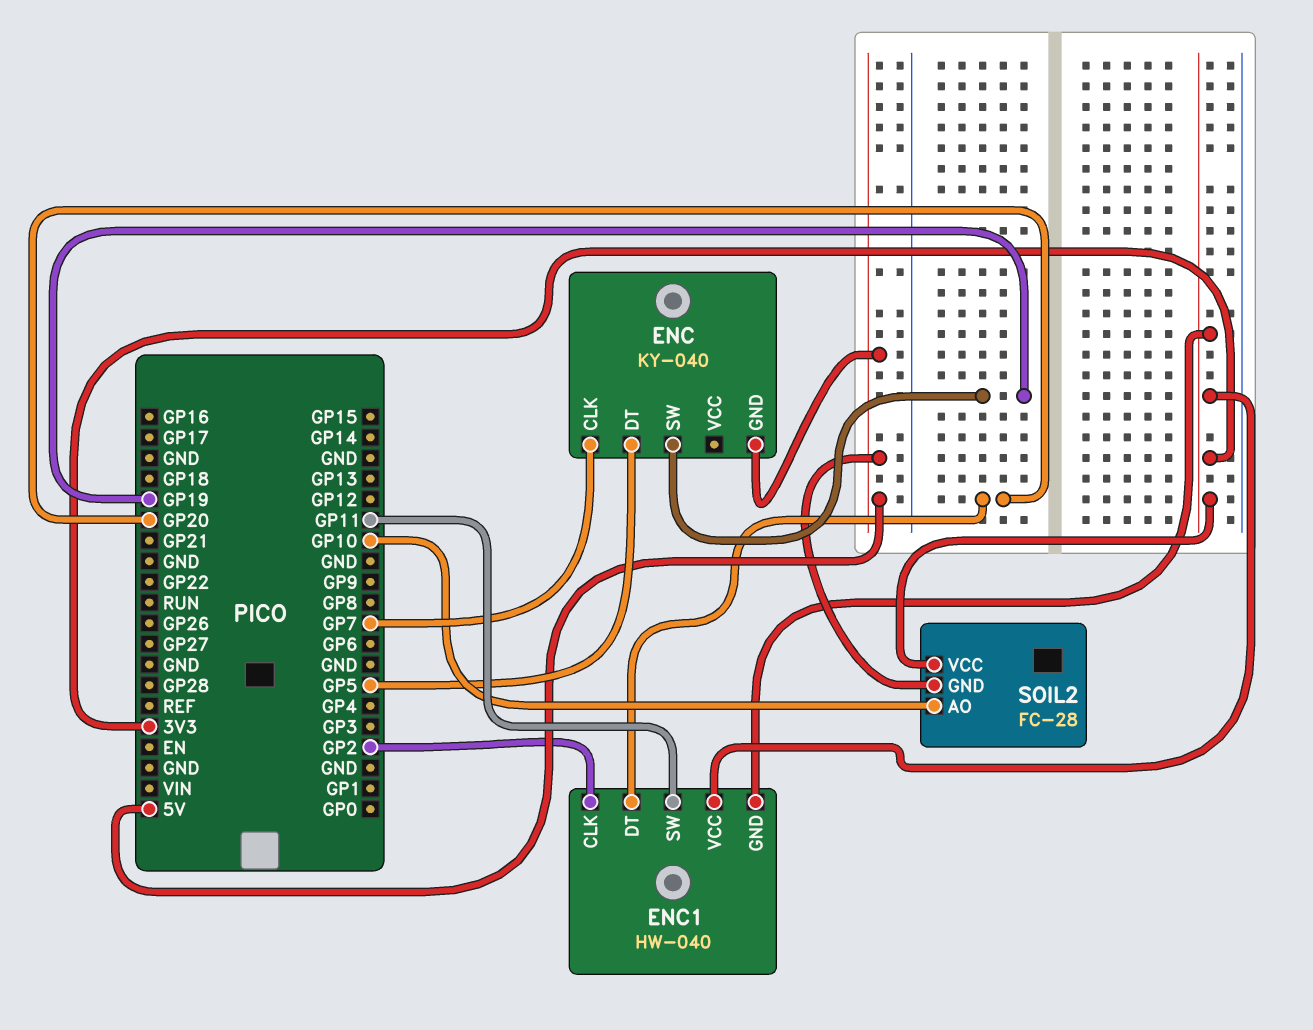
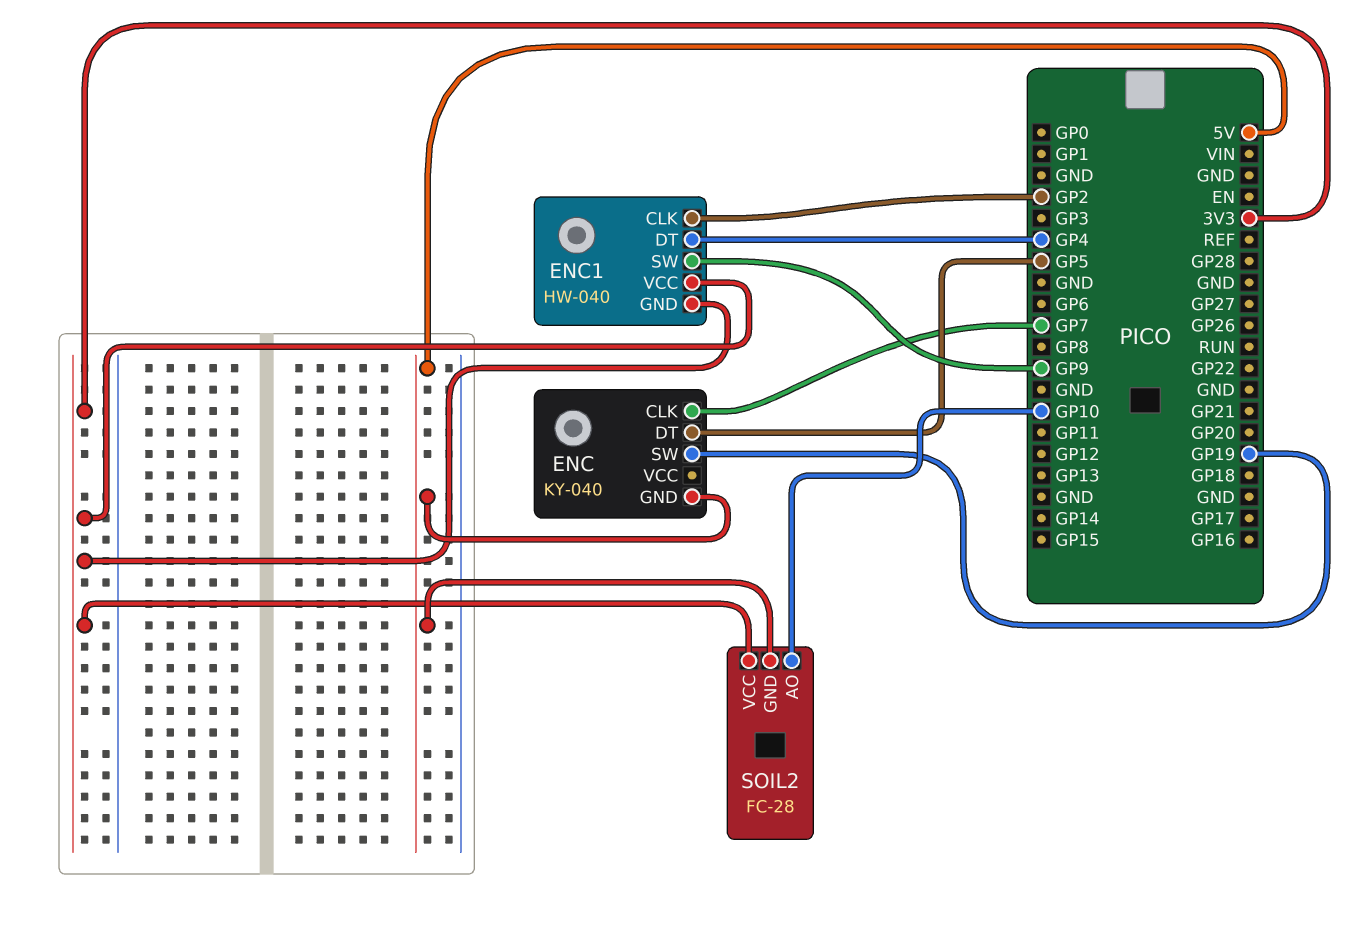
ENC1 pin DT: GP20 -> GP4
ENC1 pin SW: GP11 -> GP9

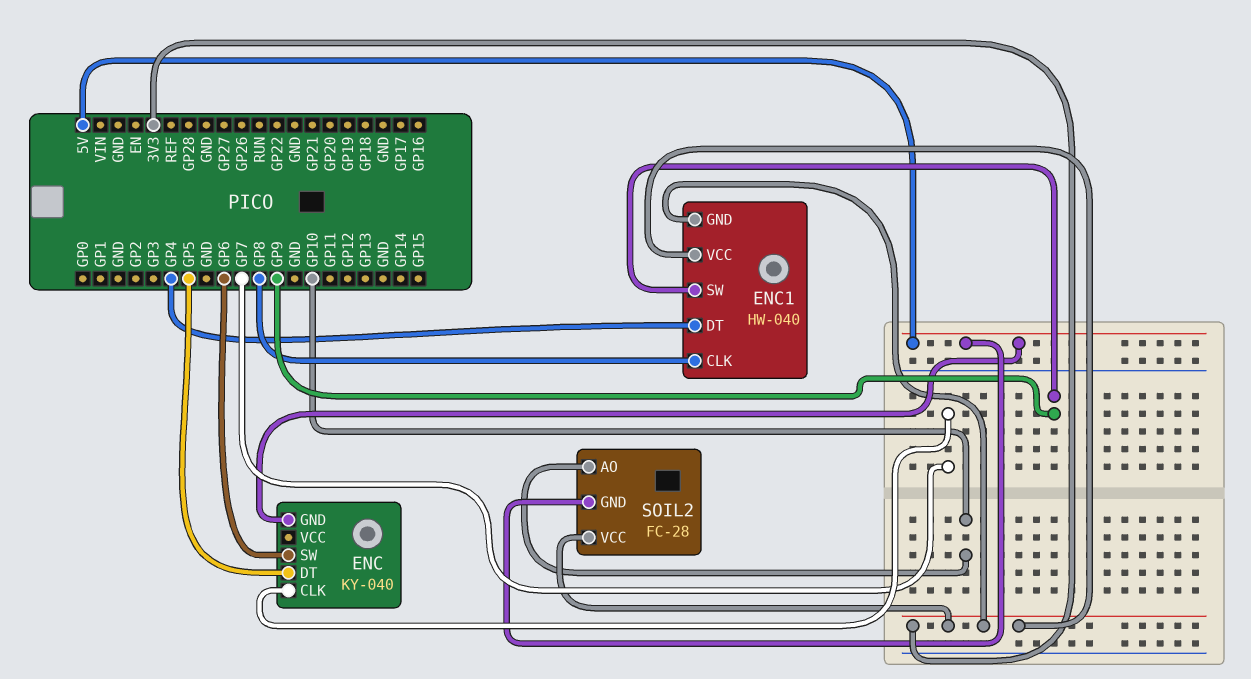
ENC pin SW: GP19 -> GP6
ENC1 pin CLK: GP2 -> GP8

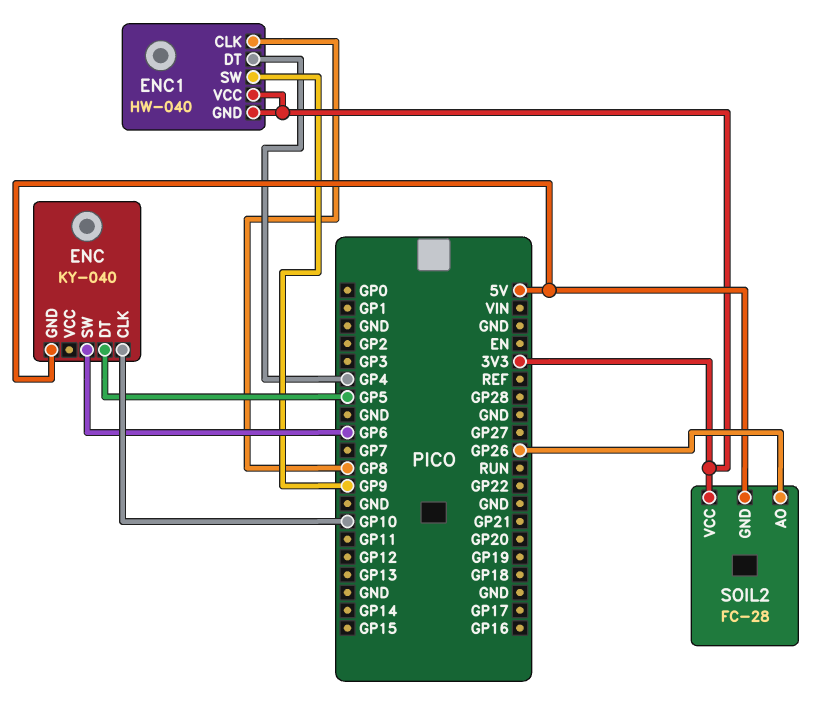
ENC pin CLK: GP7 -> GP10
SOIL2 pin AO: GP10 -> GP26

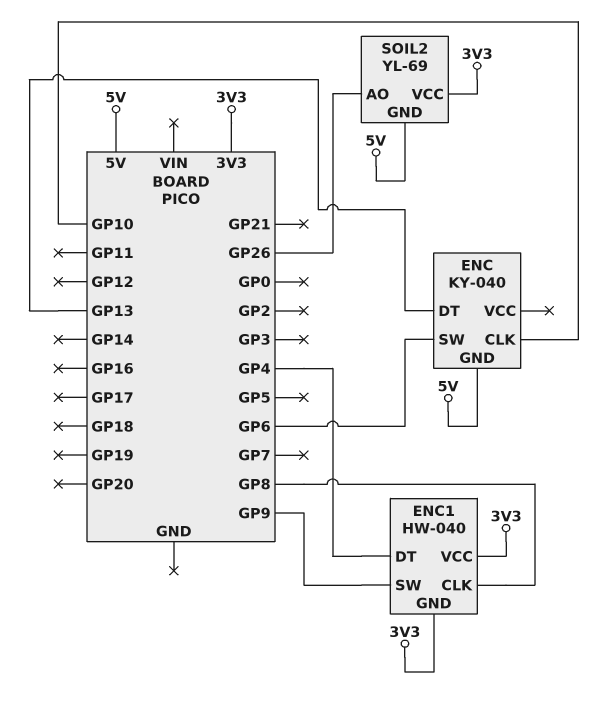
ENC pin DT: GP5 -> GP13
SOIL2: FC-28 -> YL-69

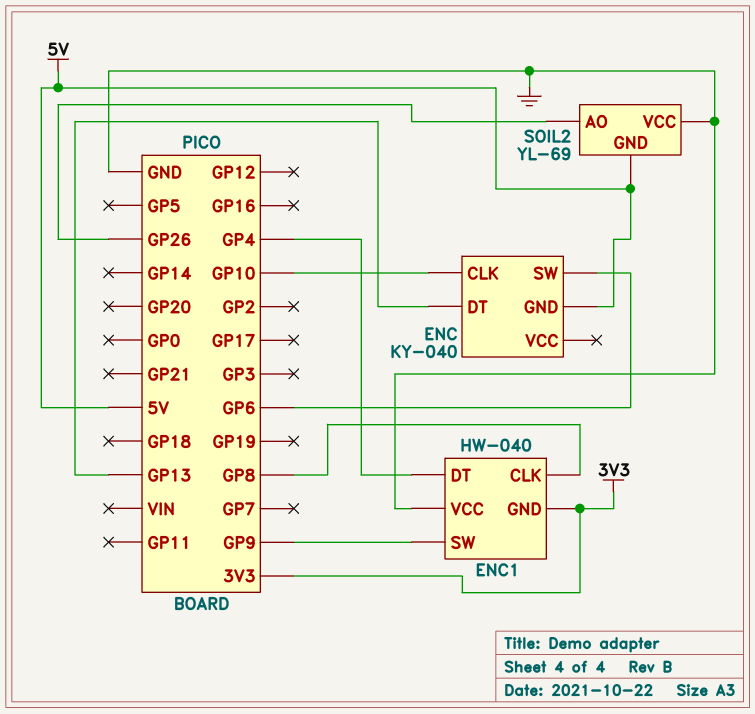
ENC1 pin VCC: 3V3 -> GND
SOIL2 pin VCC: 3V3 -> GND

